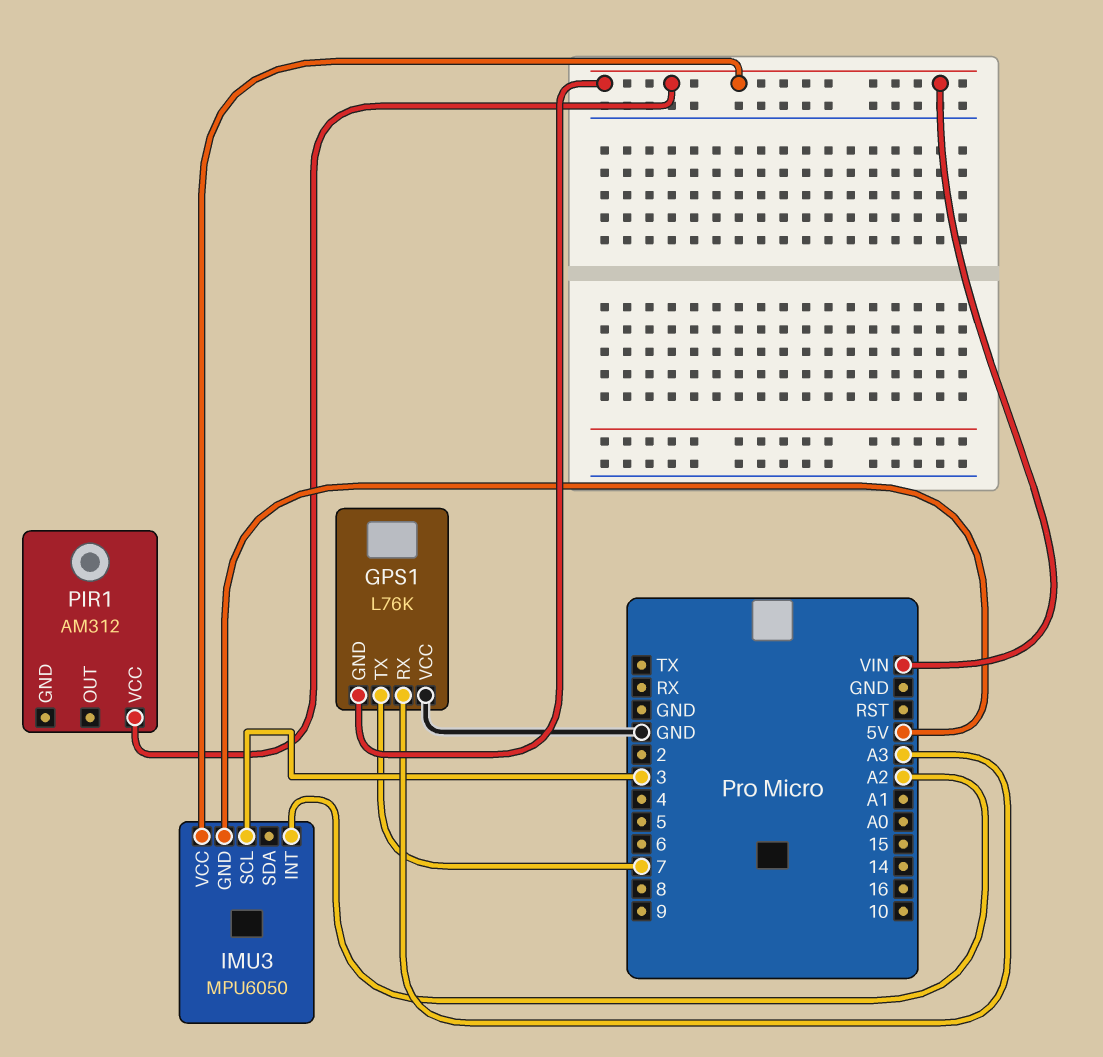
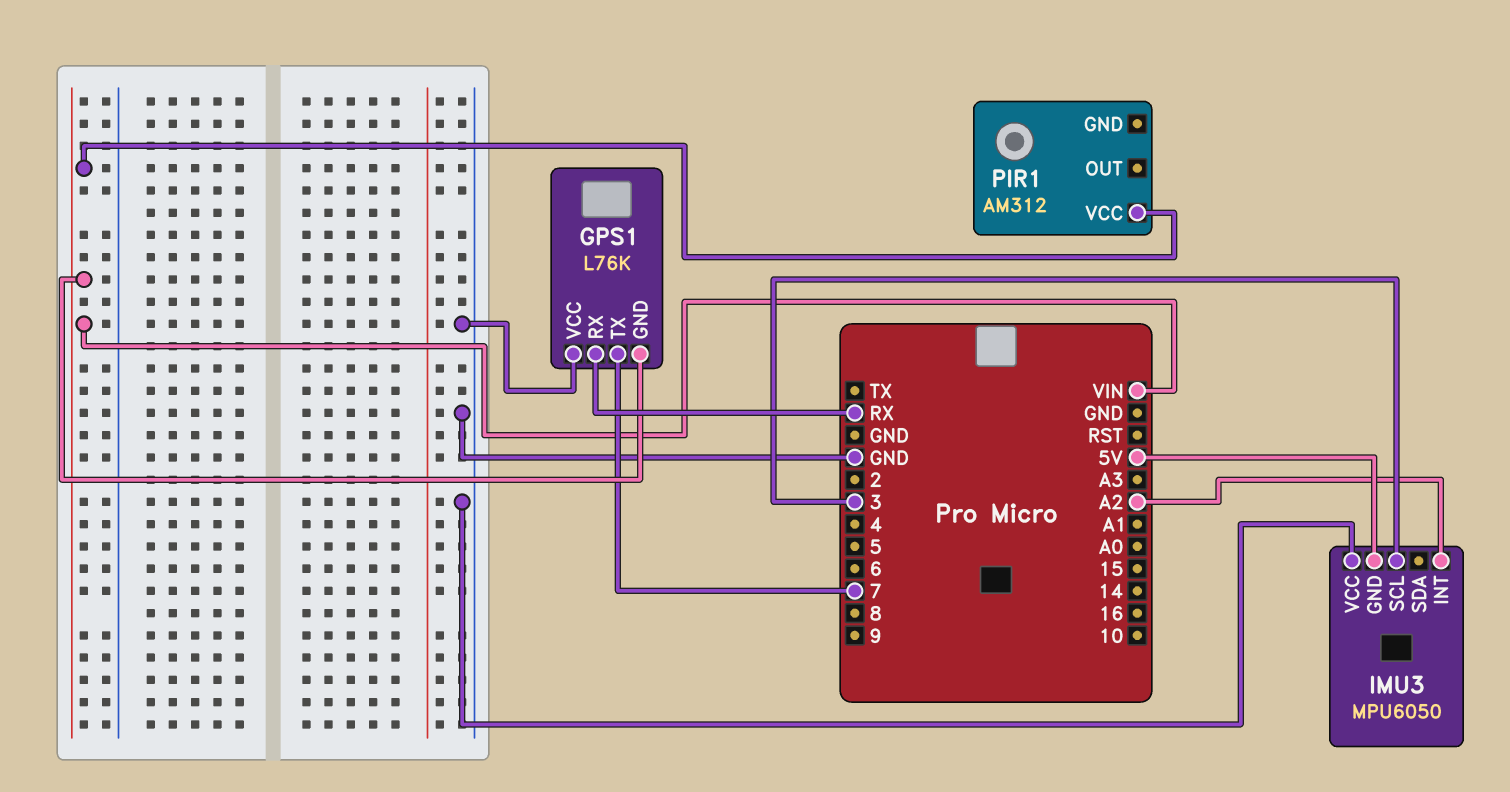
GPS1 pin RX: A3 -> RX
IMU3 pin VCC: VIN -> GND

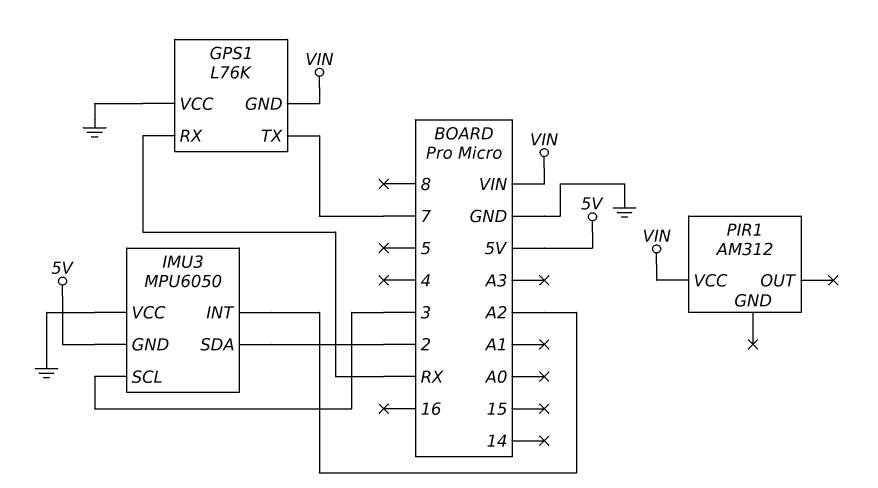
IMU3 pin SDA: none -> 2

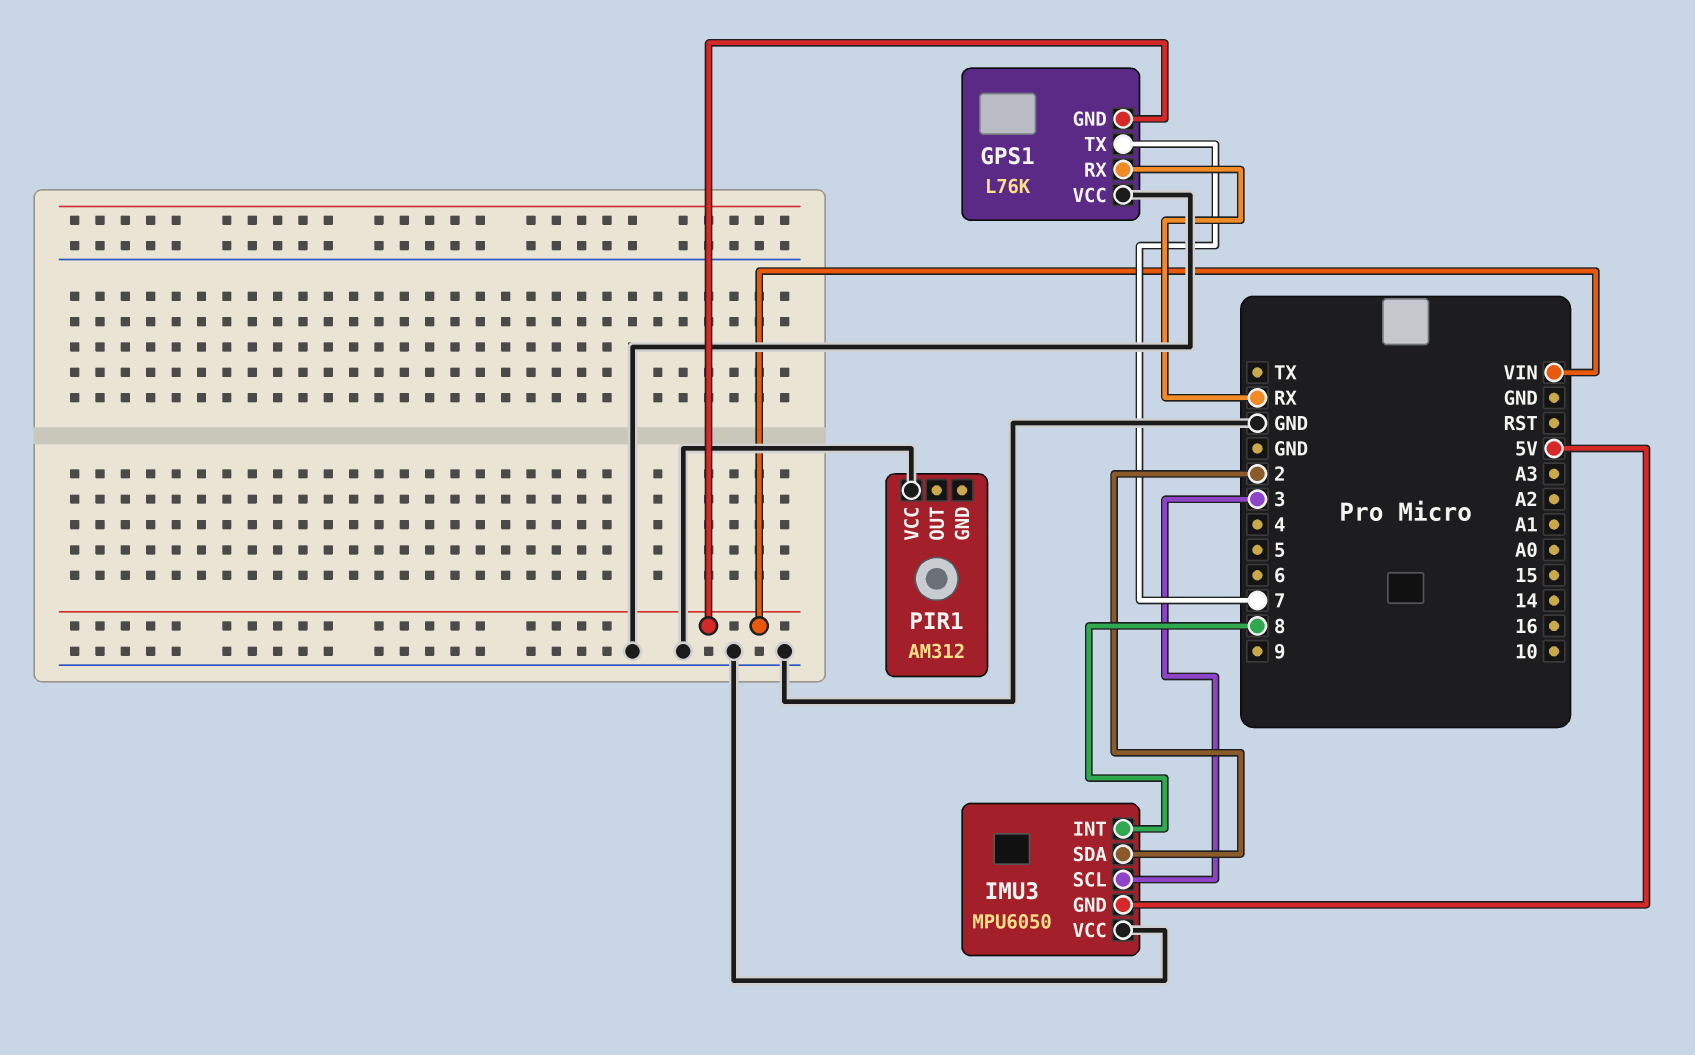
IMU3 pin INT: A2 -> 8
PIR1 pin VCC: VIN -> GND

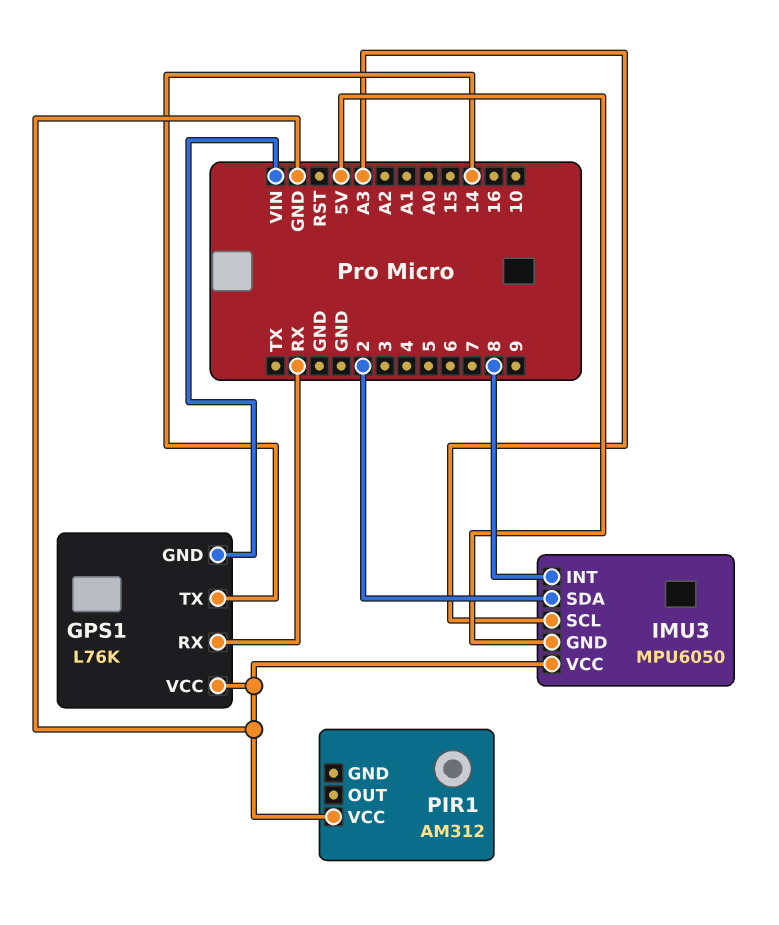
GPS1 pin TX: 7 -> 14
IMU3 pin SCL: 3 -> A3

